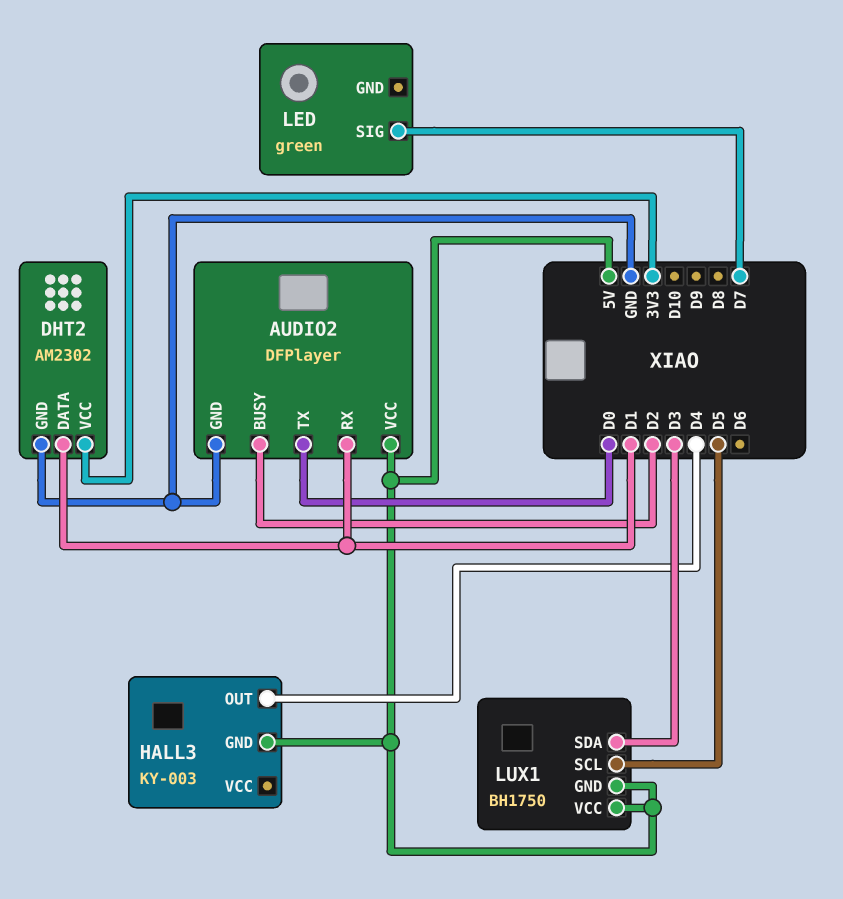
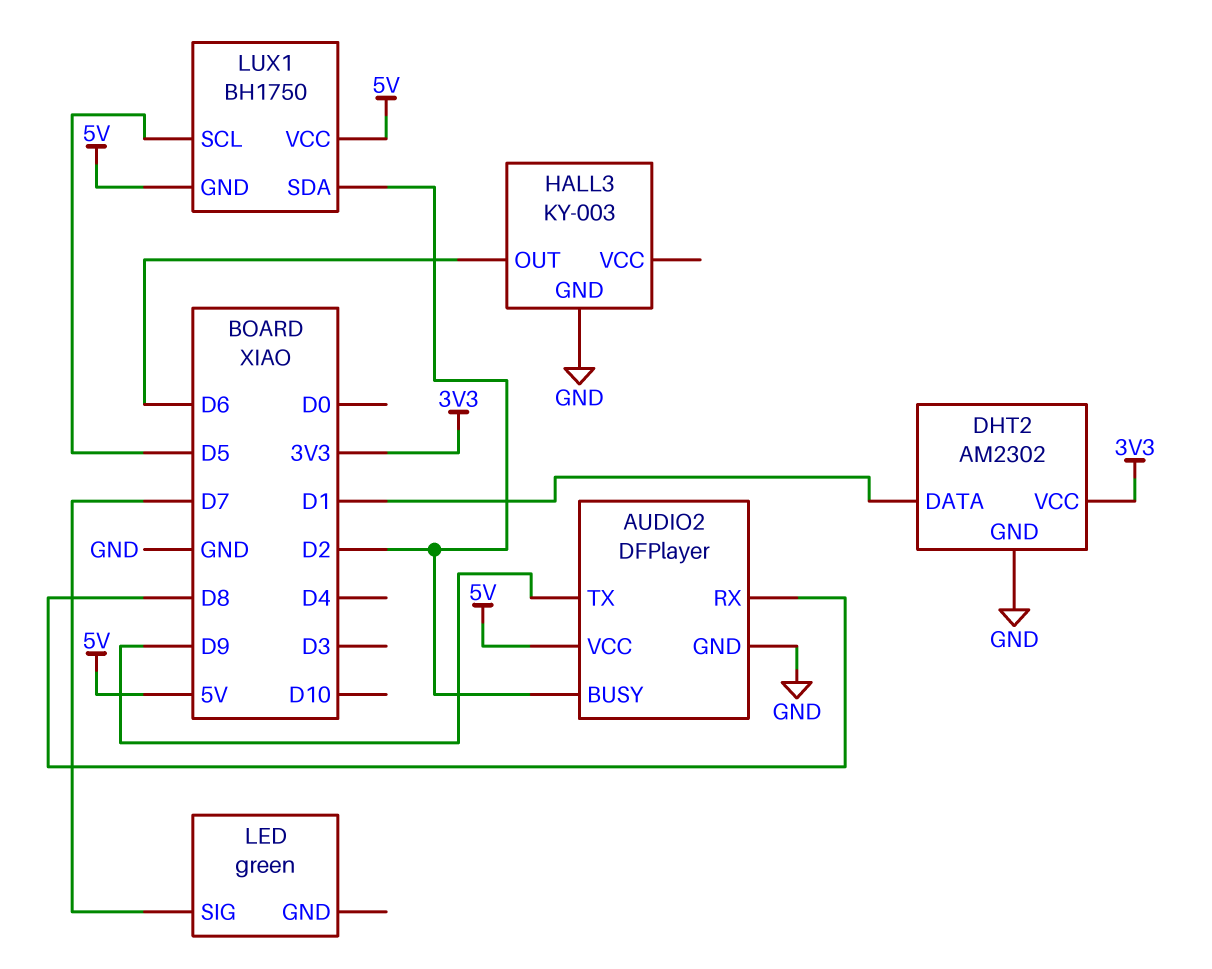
AUDIO2 pin RX: D1 -> D8
AUDIO2 pin TX: D0 -> D9
HALL3 pin GND: 5V -> GND
HALL3 pin OUT: D4 -> D6
LUX1 pin SDA: D3 -> D2

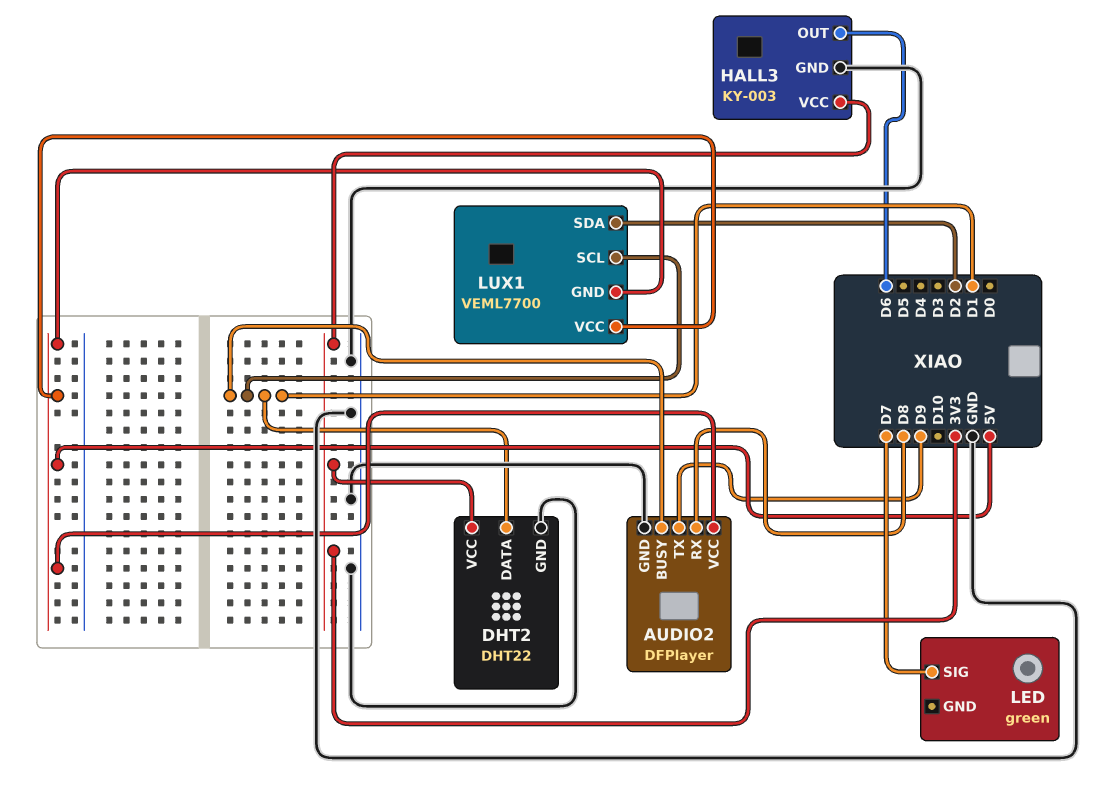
AUDIO2 pin BUSY: D2 -> D1
DHT2: AM2302 -> DHT22
HALL3 pin VCC: none -> 3V3
LUX1: BH1750 -> VEML7700
LUX1 pin SCL: D5 -> D1

